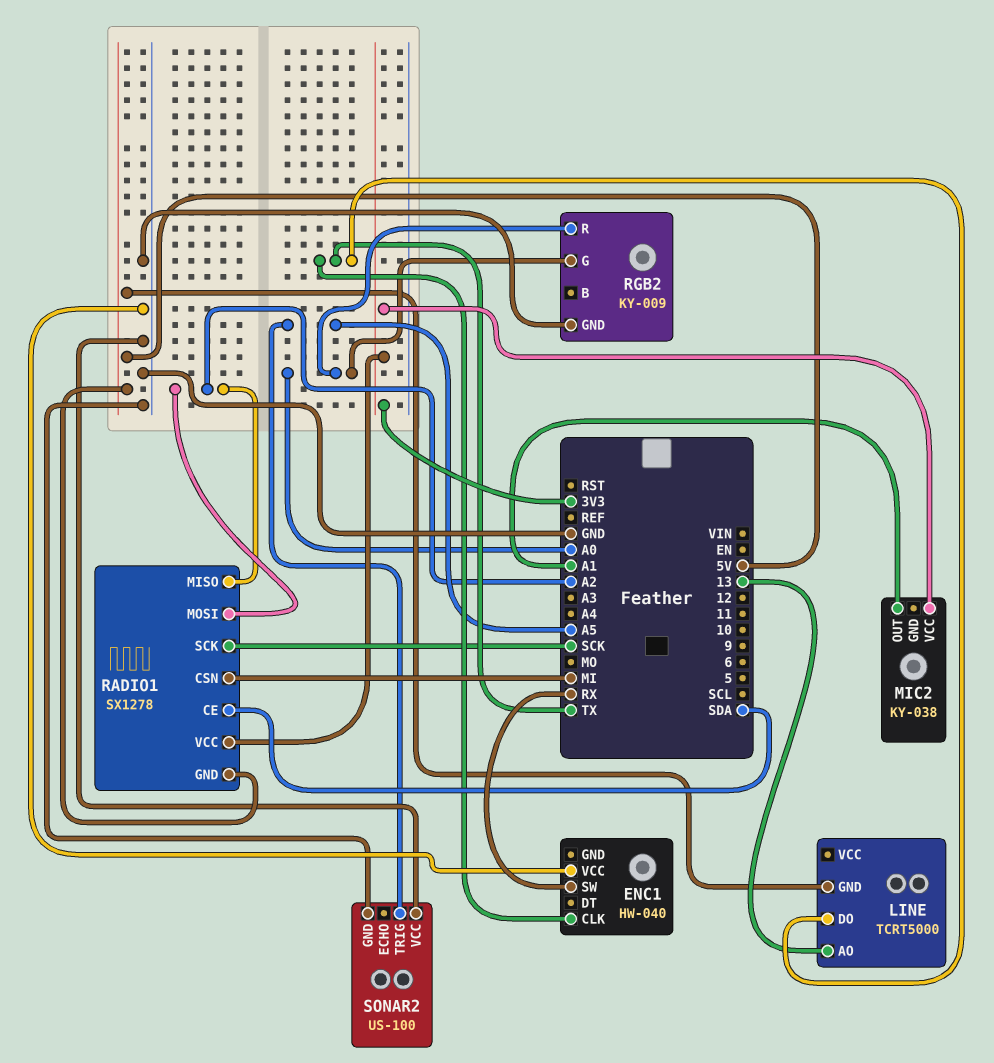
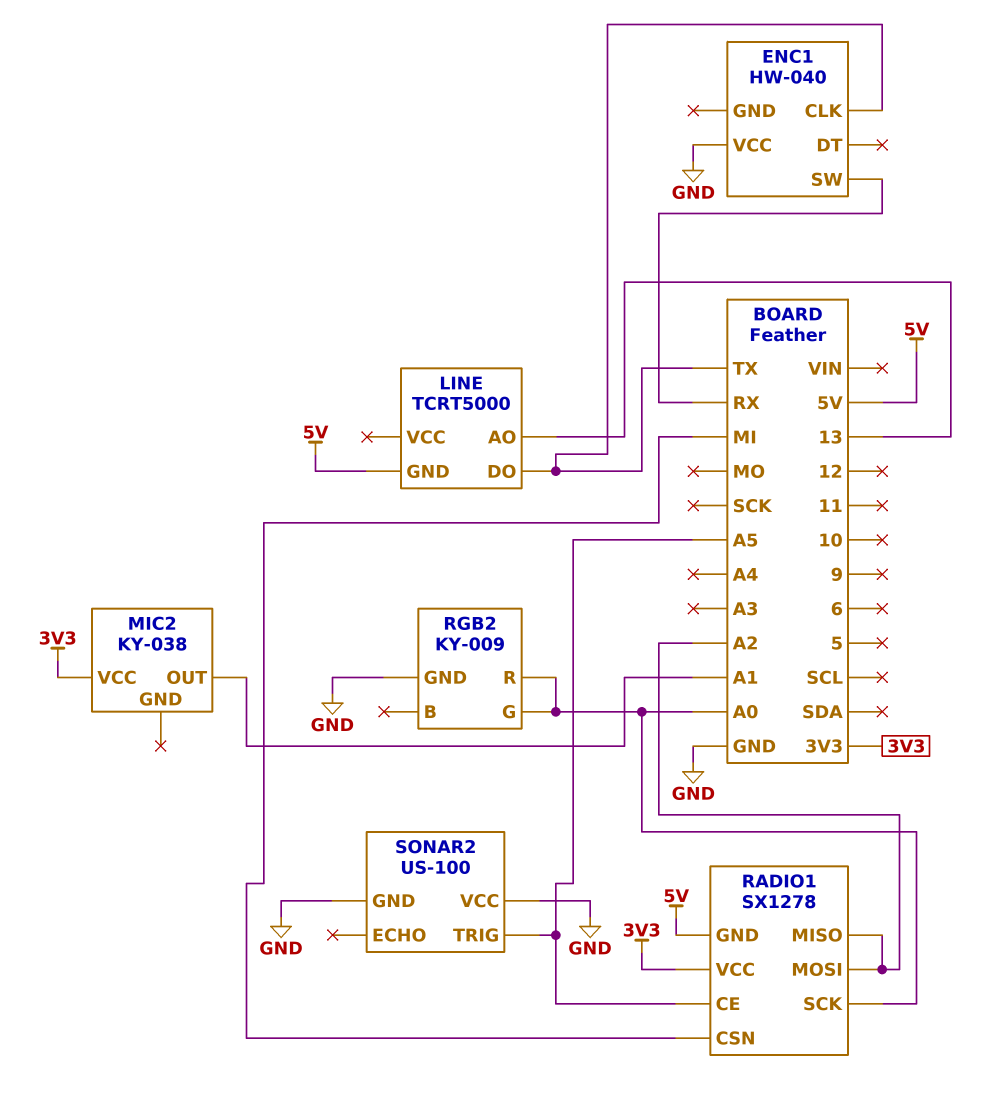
RADIO1 pin CE: SDA -> A5
RADIO1 pin SCK: SCK -> A0

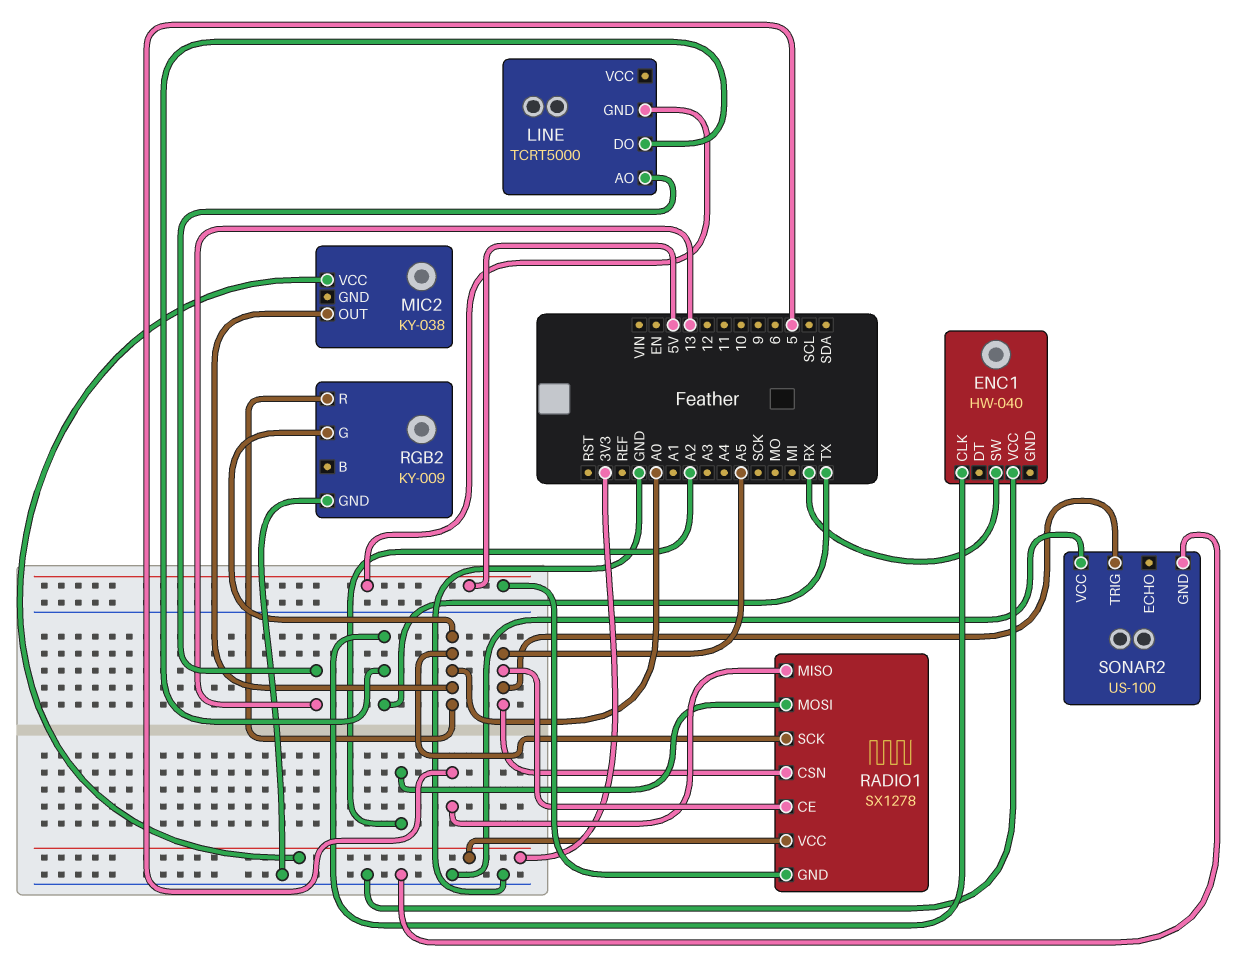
MIC2 pin OUT: A1 -> A0
RADIO1 pin CSN: MI -> A5
RADIO1 pin MISO: A2 -> 5

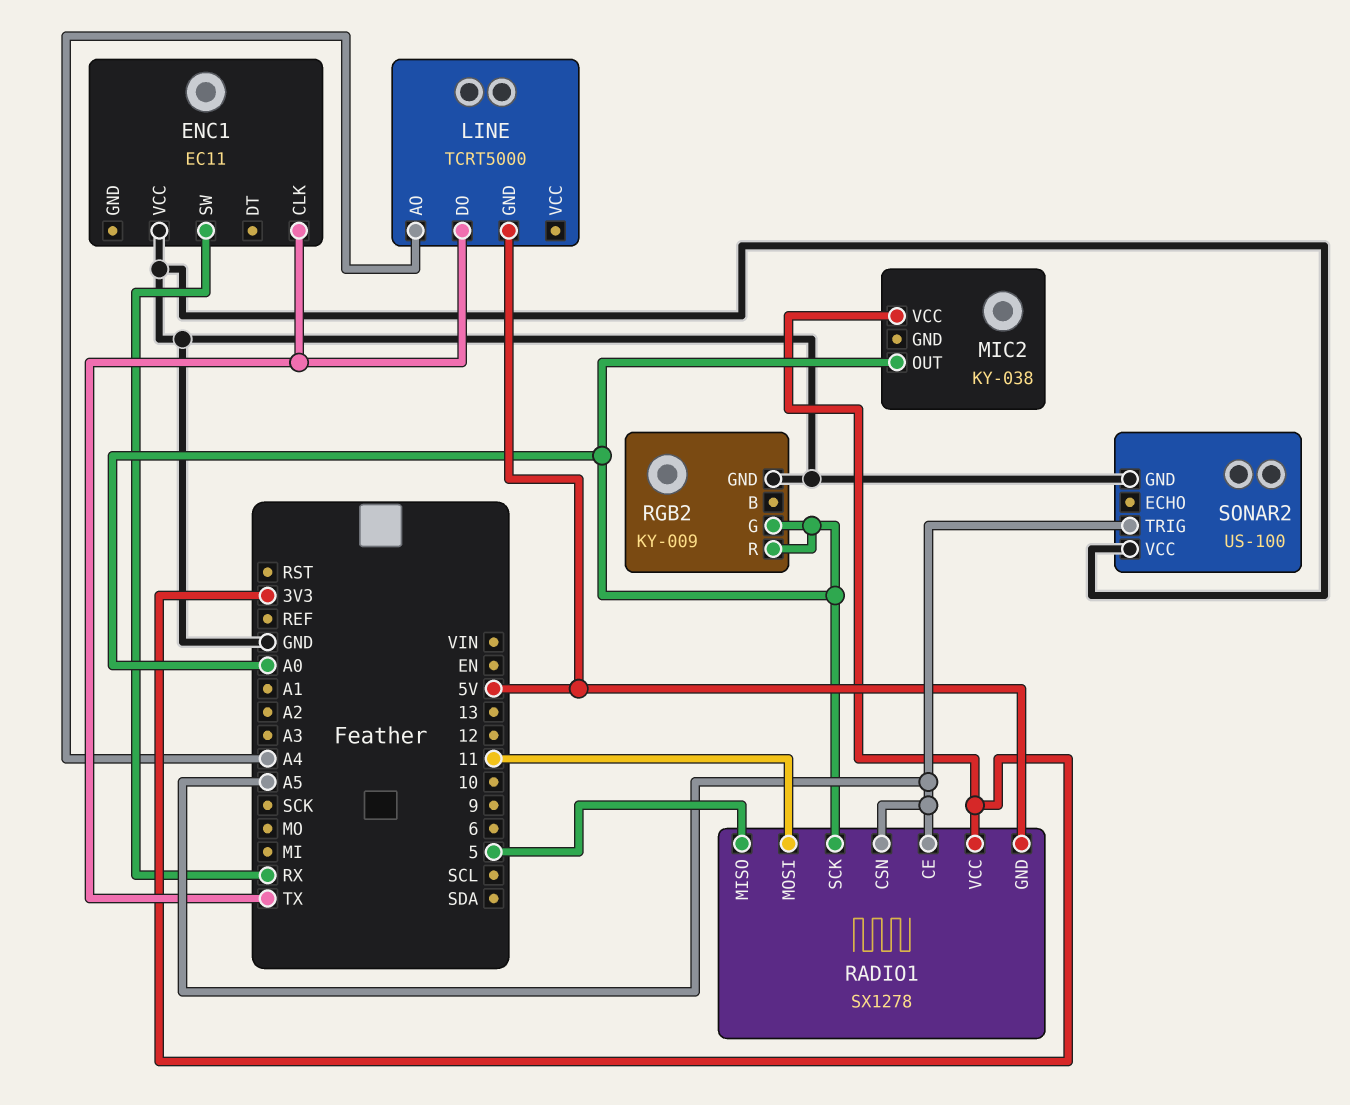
ENC1: HW-040 -> EC11
LINE pin AO: 13 -> A4
RADIO1 pin MOSI: A2 -> 11

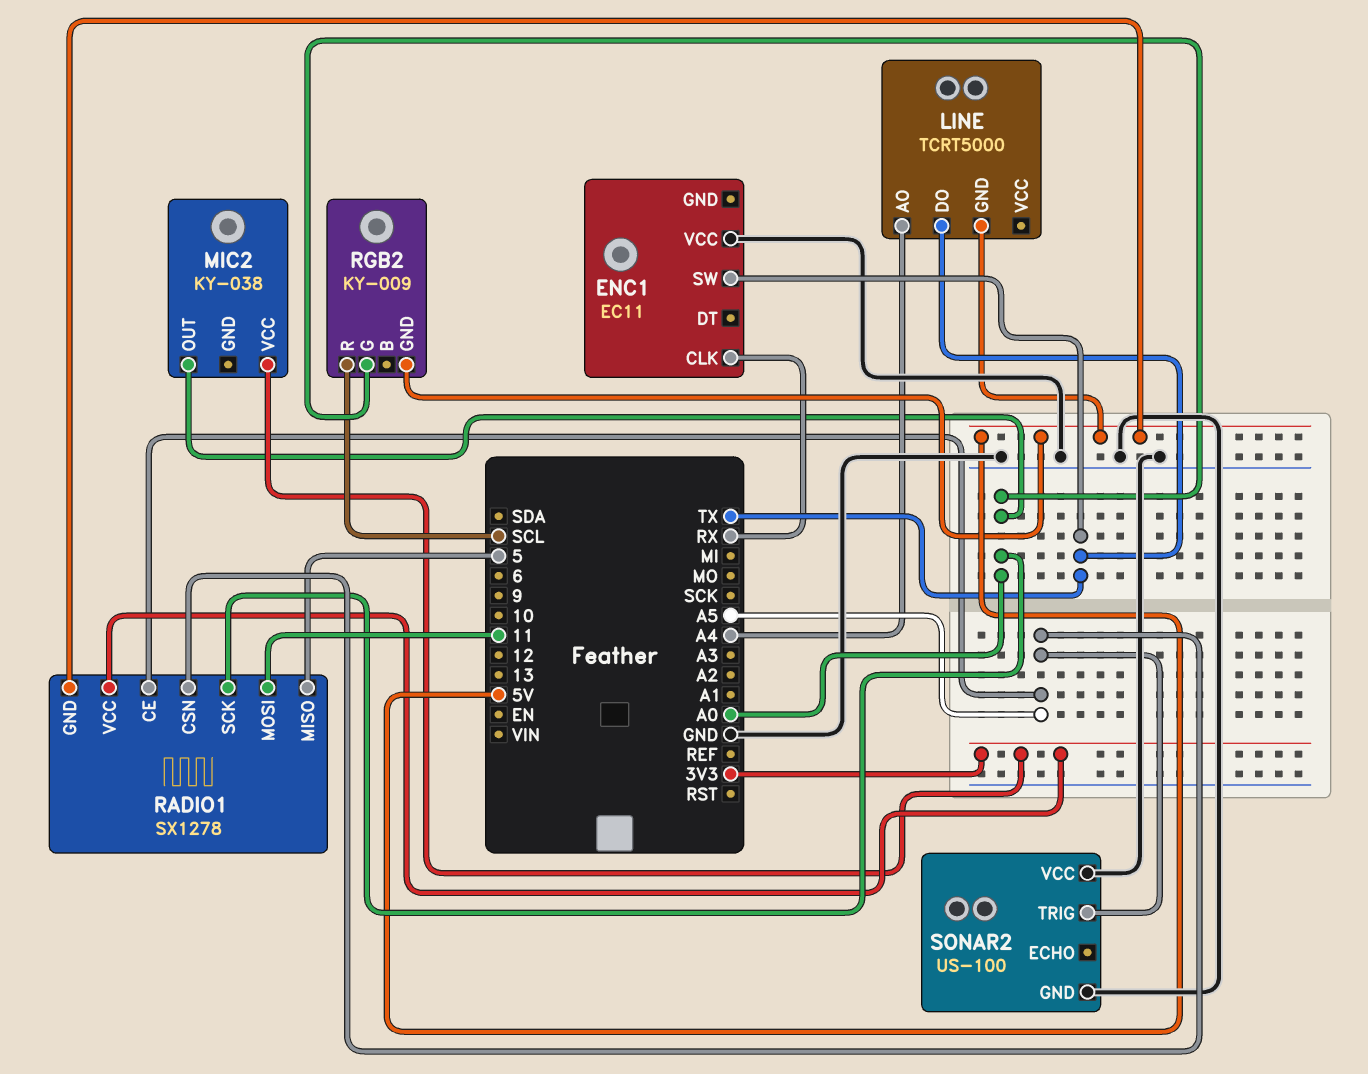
ENC1 pin CLK: TX -> RX
ENC1 pin SW: RX -> TX
RGB2 pin GND: GND -> 5V
RGB2 pin R: A0 -> SCL

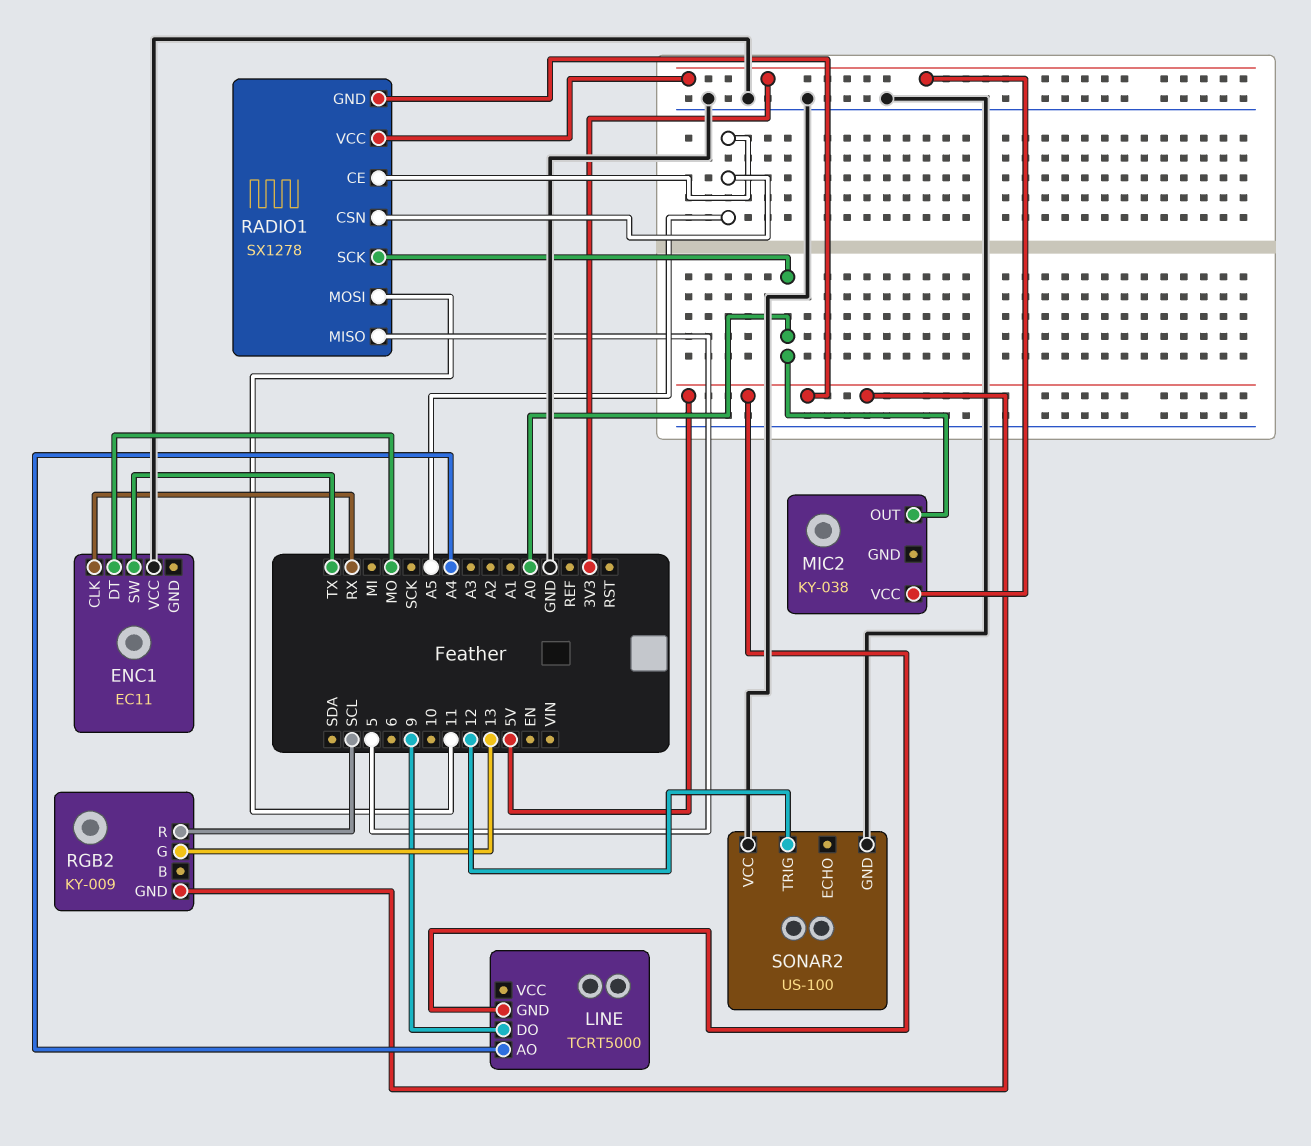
ENC1 pin DT: none -> MO
LINE pin DO: TX -> 9
RGB2 pin G: A0 -> 13
SONAR2 pin TRIG: A5 -> 12

